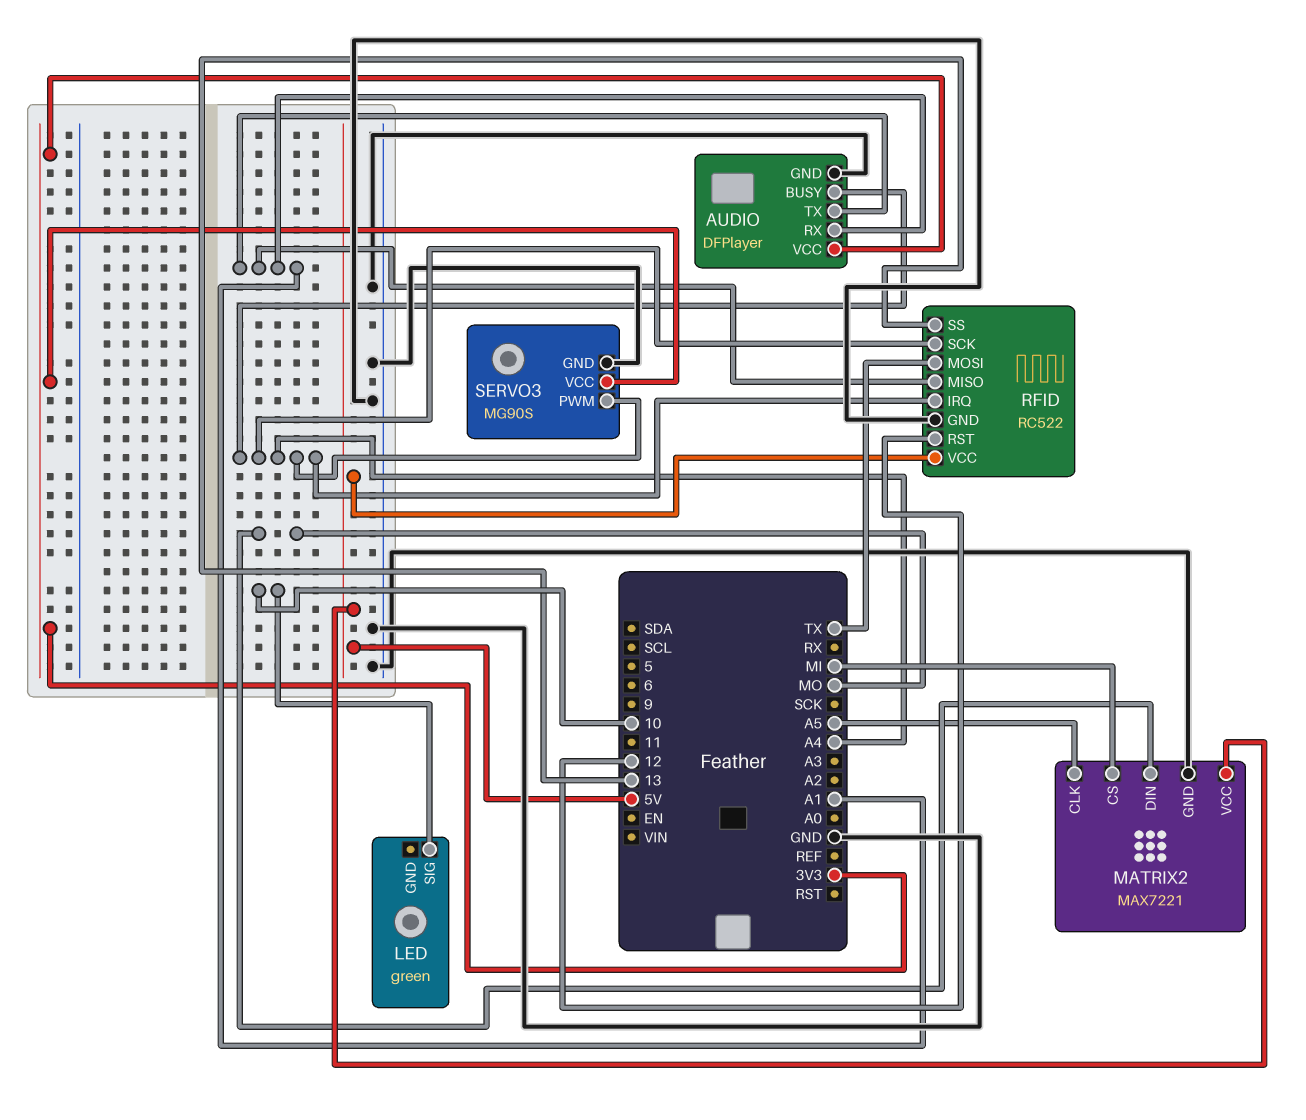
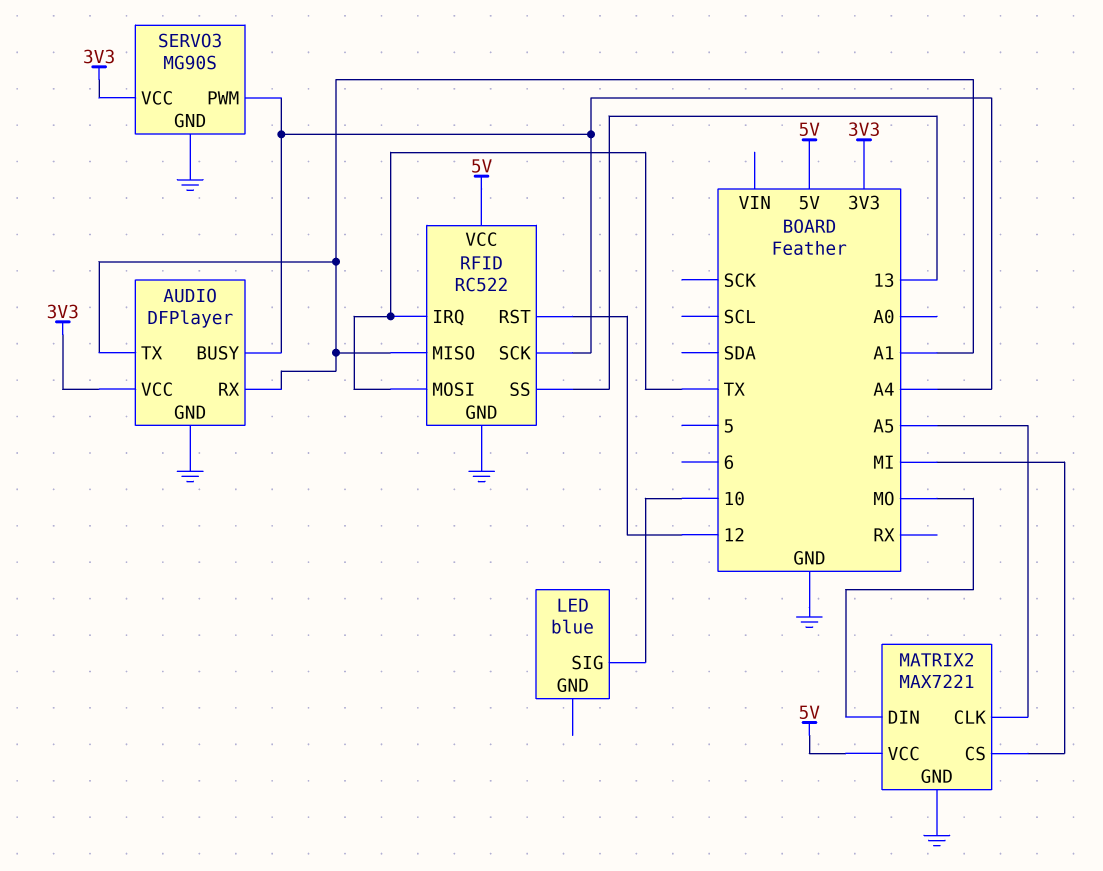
LED: green -> blue
RFID pin IRQ: A4 -> TX

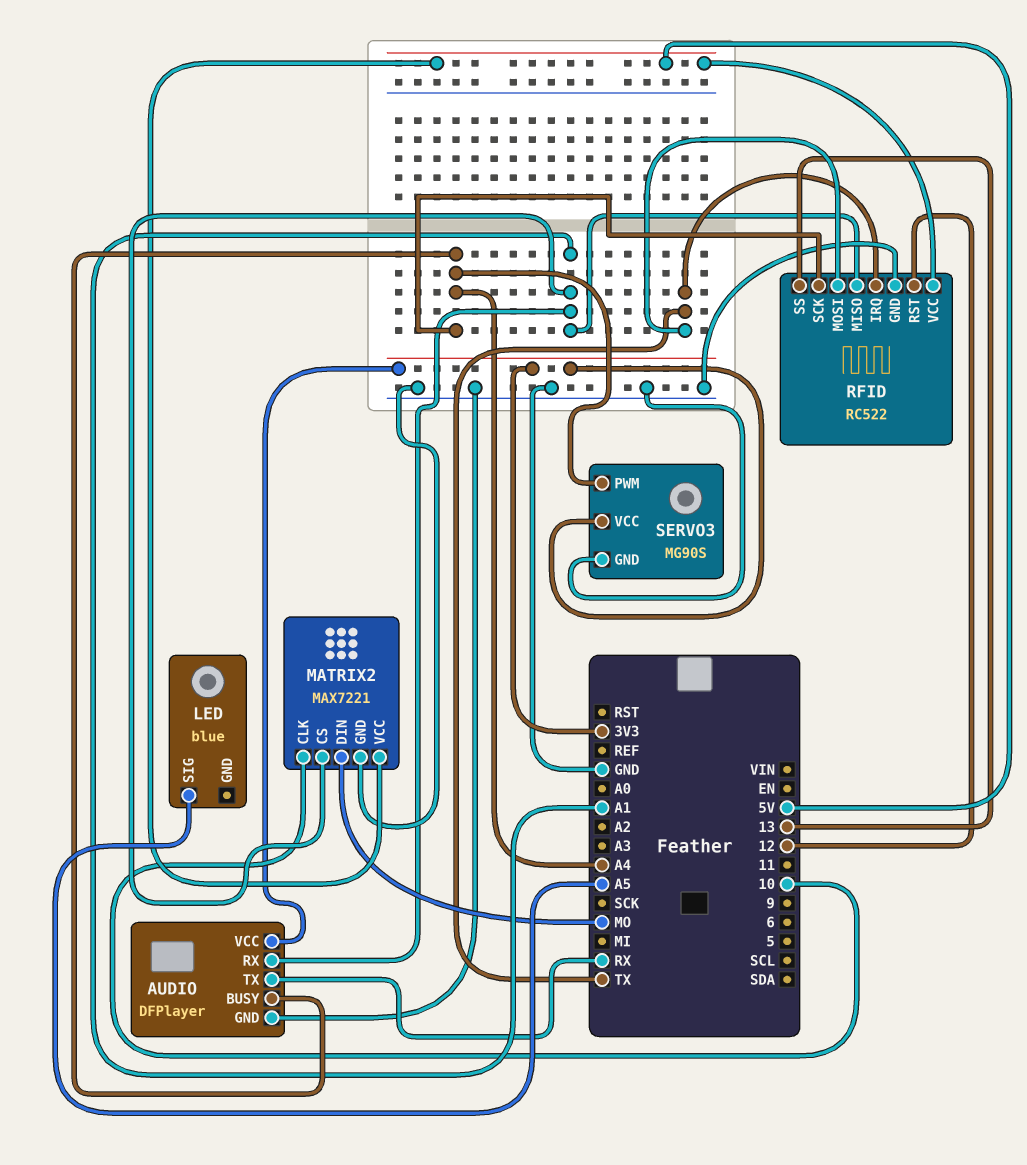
AUDIO pin TX: A1 -> RX
LED pin SIG: 10 -> A5
MATRIX2 pin CLK: A5 -> 10
MATRIX2 pin CS: MI -> A1

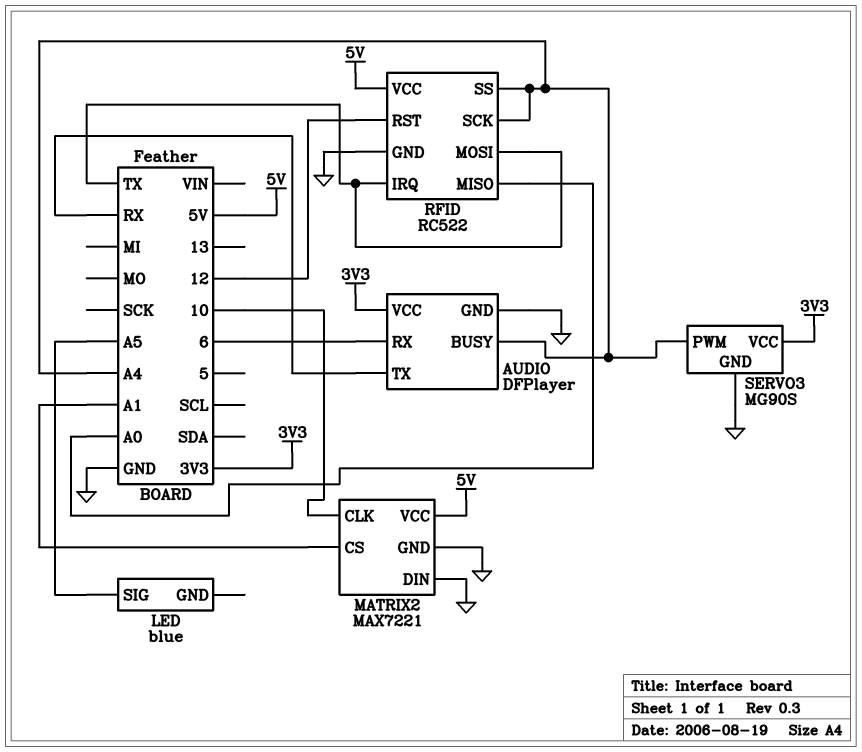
AUDIO pin RX: A1 -> 6
MATRIX2 pin DIN: MO -> GND
RFID pin MISO: A1 -> A0
RFID pin SS: 13 -> A4

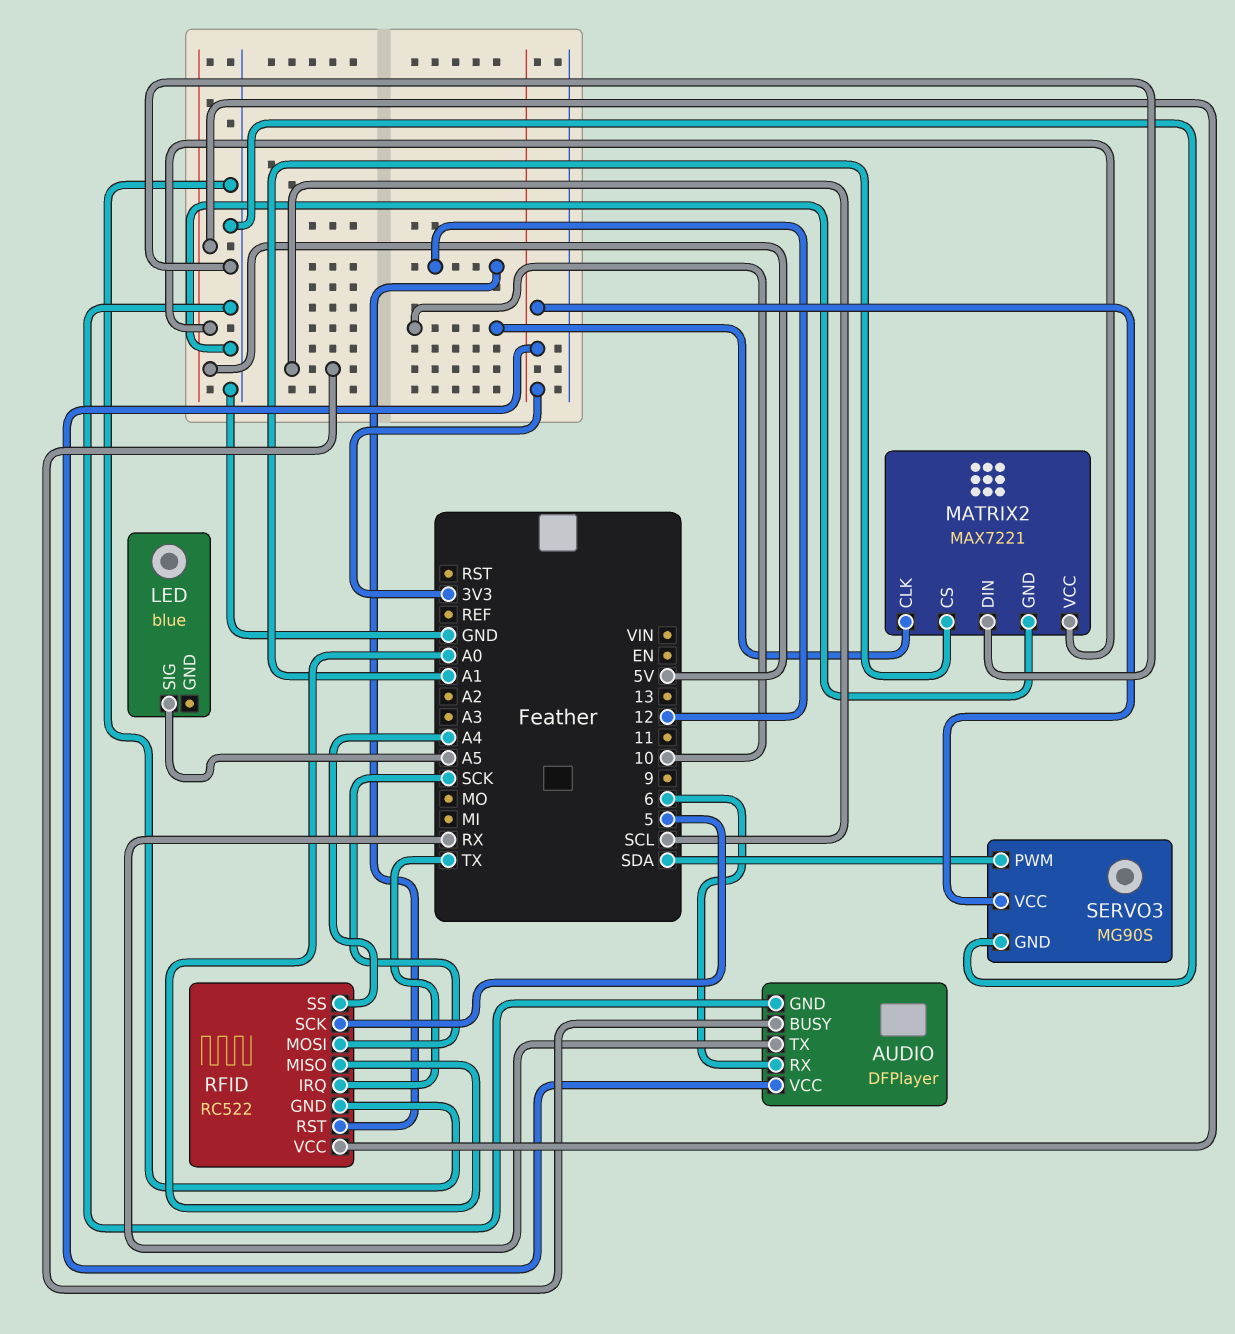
AUDIO pin BUSY: A4 -> SCL
RFID pin MOSI: TX -> SCK
RFID pin SCK: A4 -> 5
SERVO3 pin PWM: A4 -> SDA

